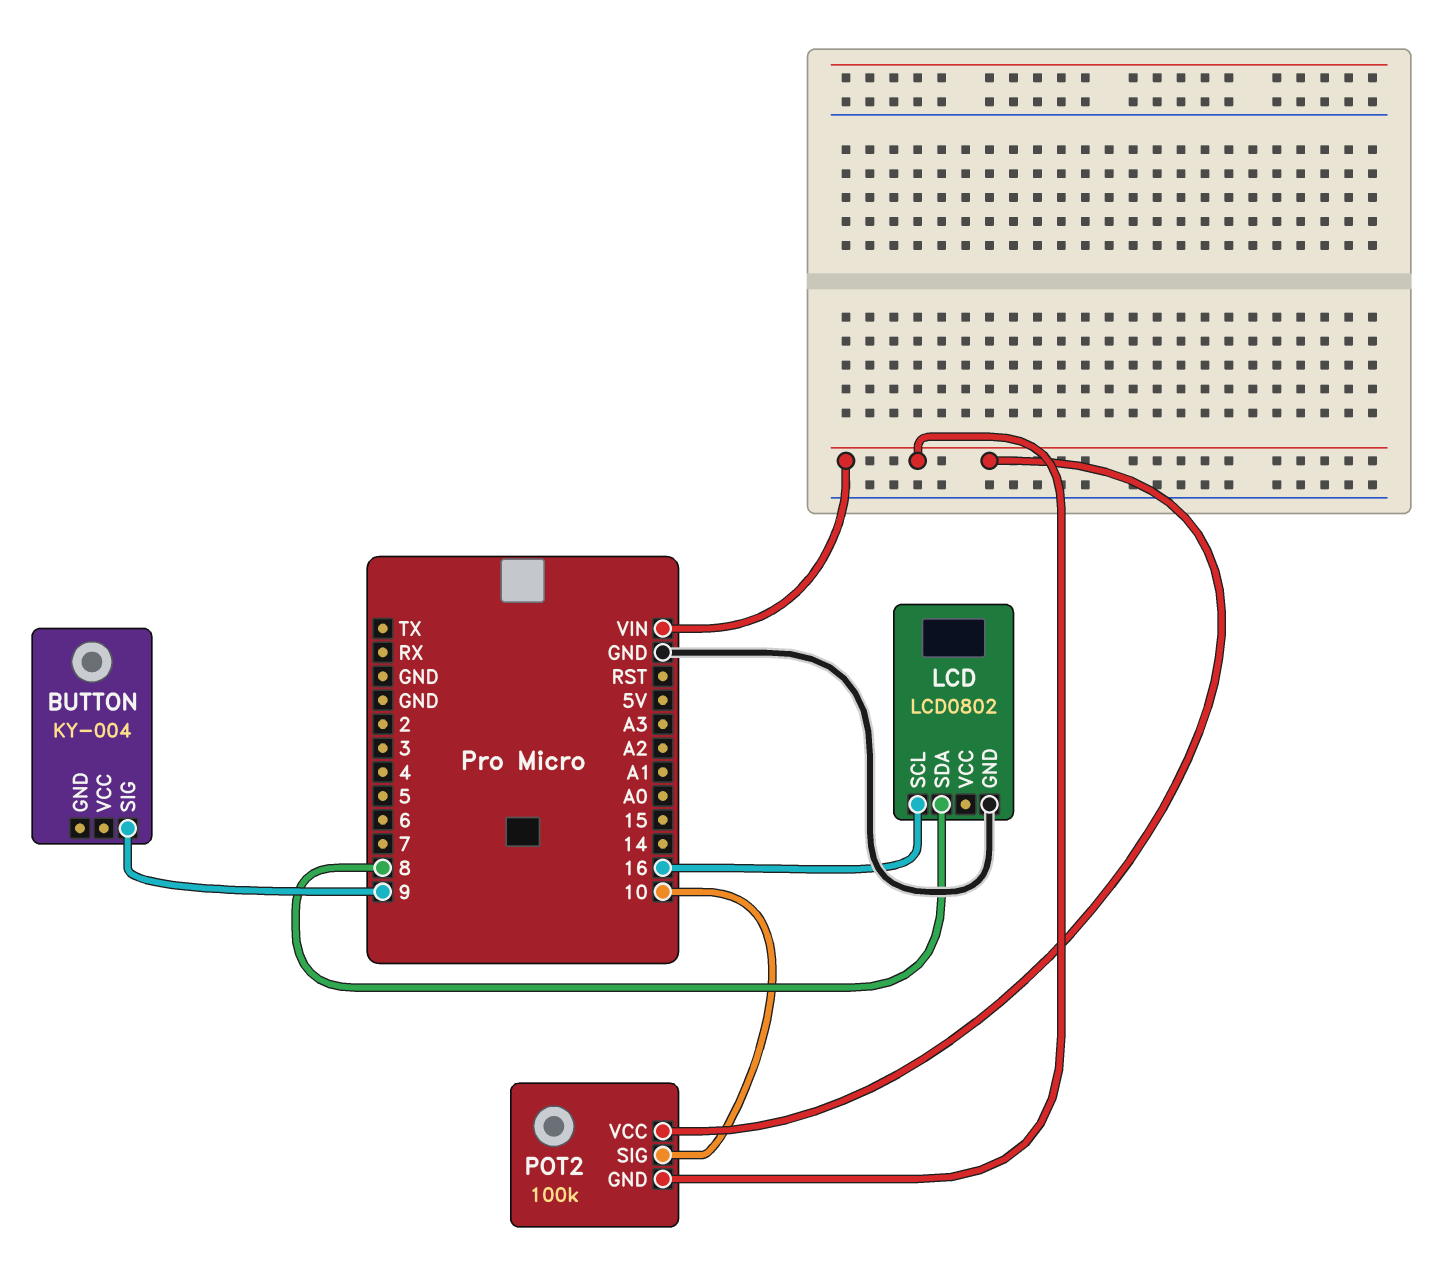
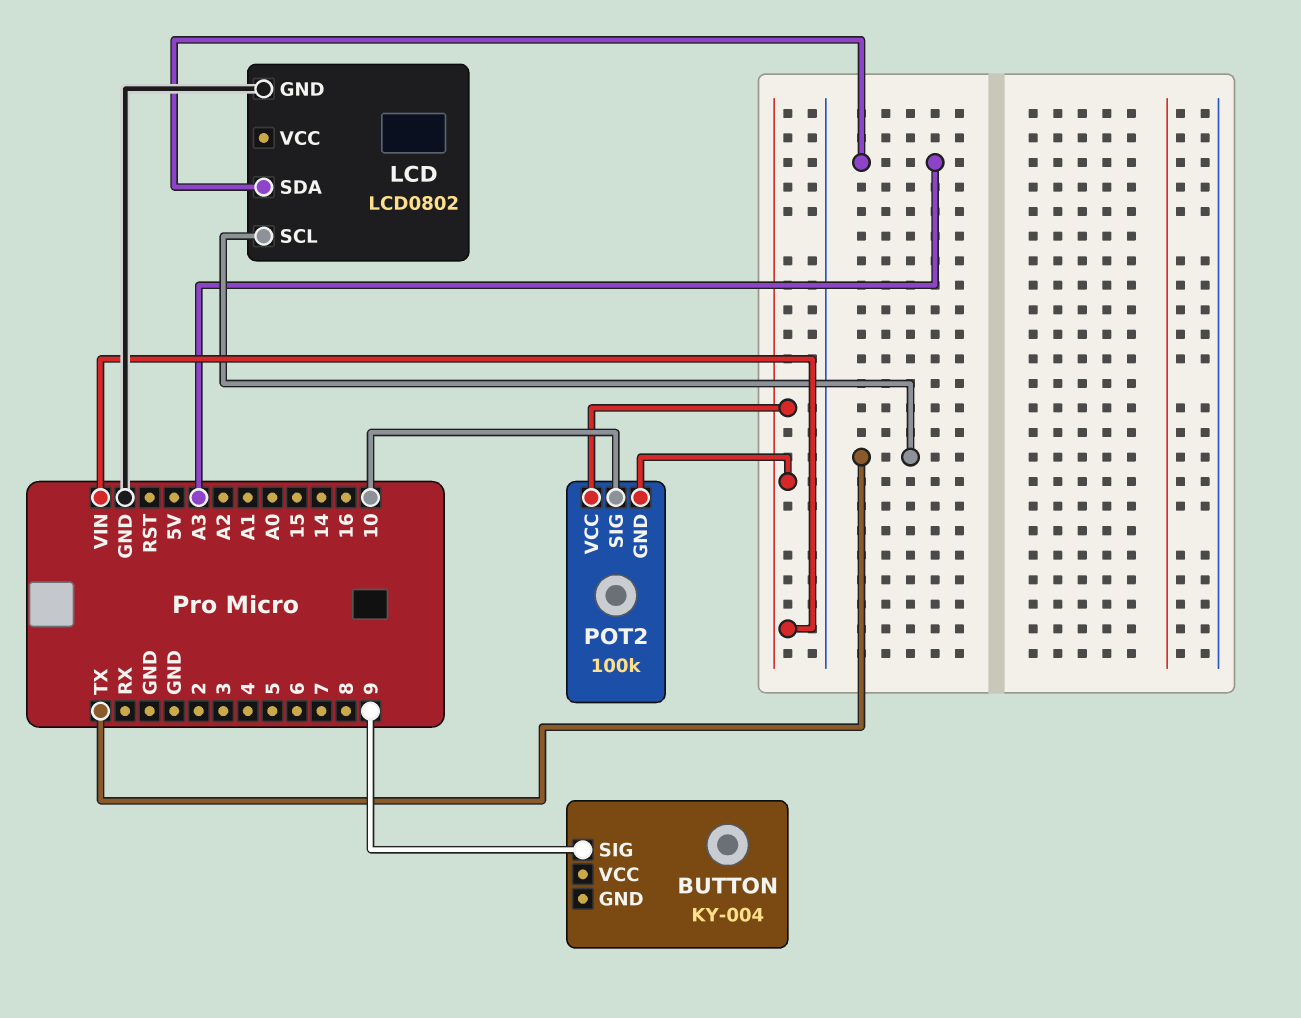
LCD pin SCL: 16 -> TX
LCD pin SDA: 8 -> A3

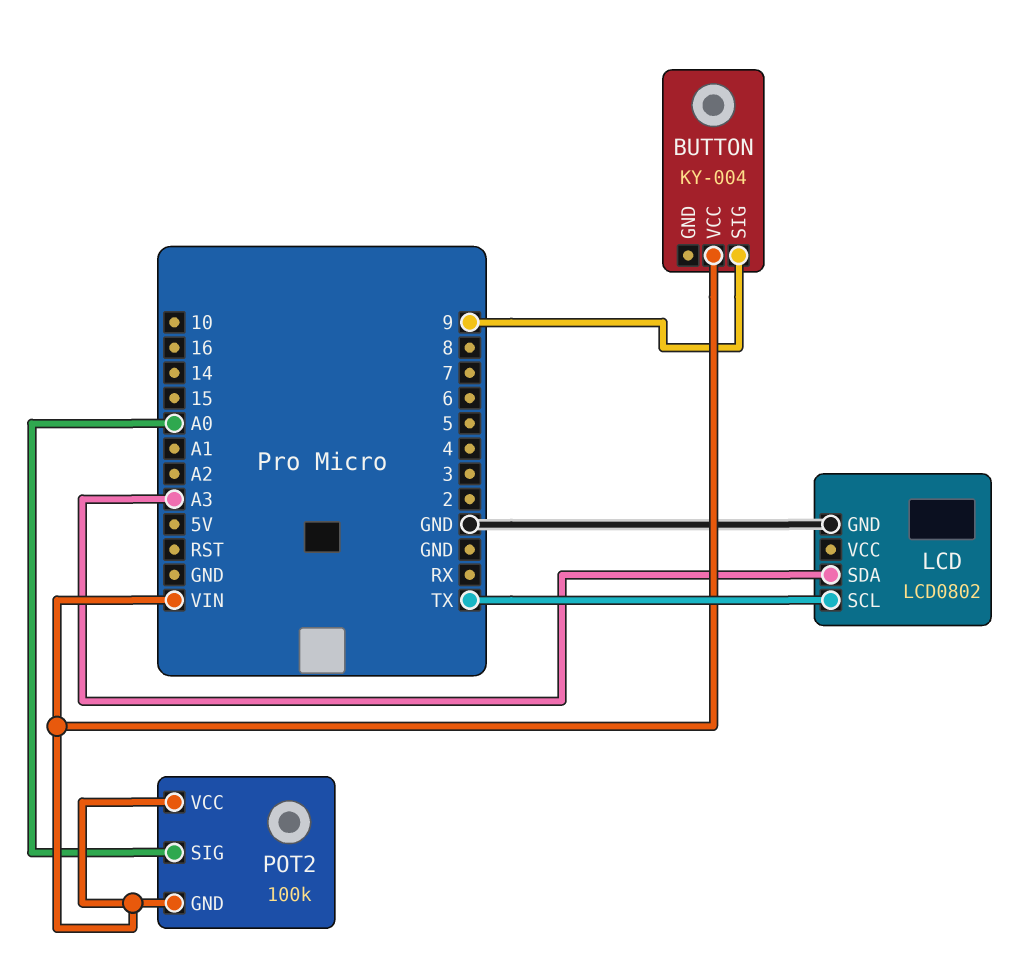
BUTTON pin VCC: none -> VIN
POT2 pin SIG: 10 -> A0

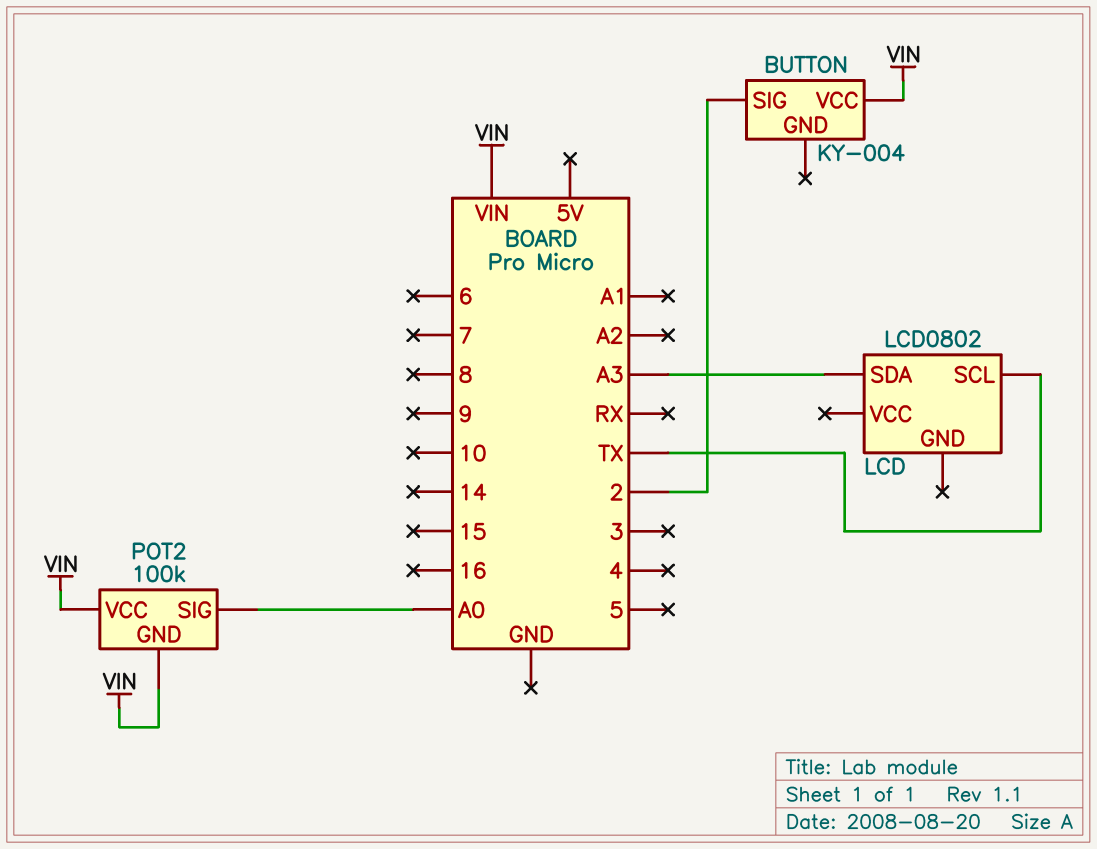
BUTTON pin SIG: 9 -> 2
LCD pin GND: GND -> none

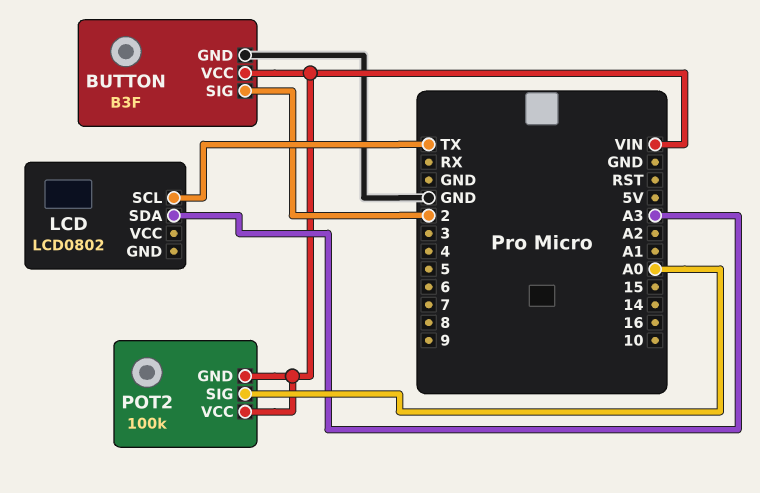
BUTTON: KY-004 -> B3F
BUTTON pin GND: none -> GND

